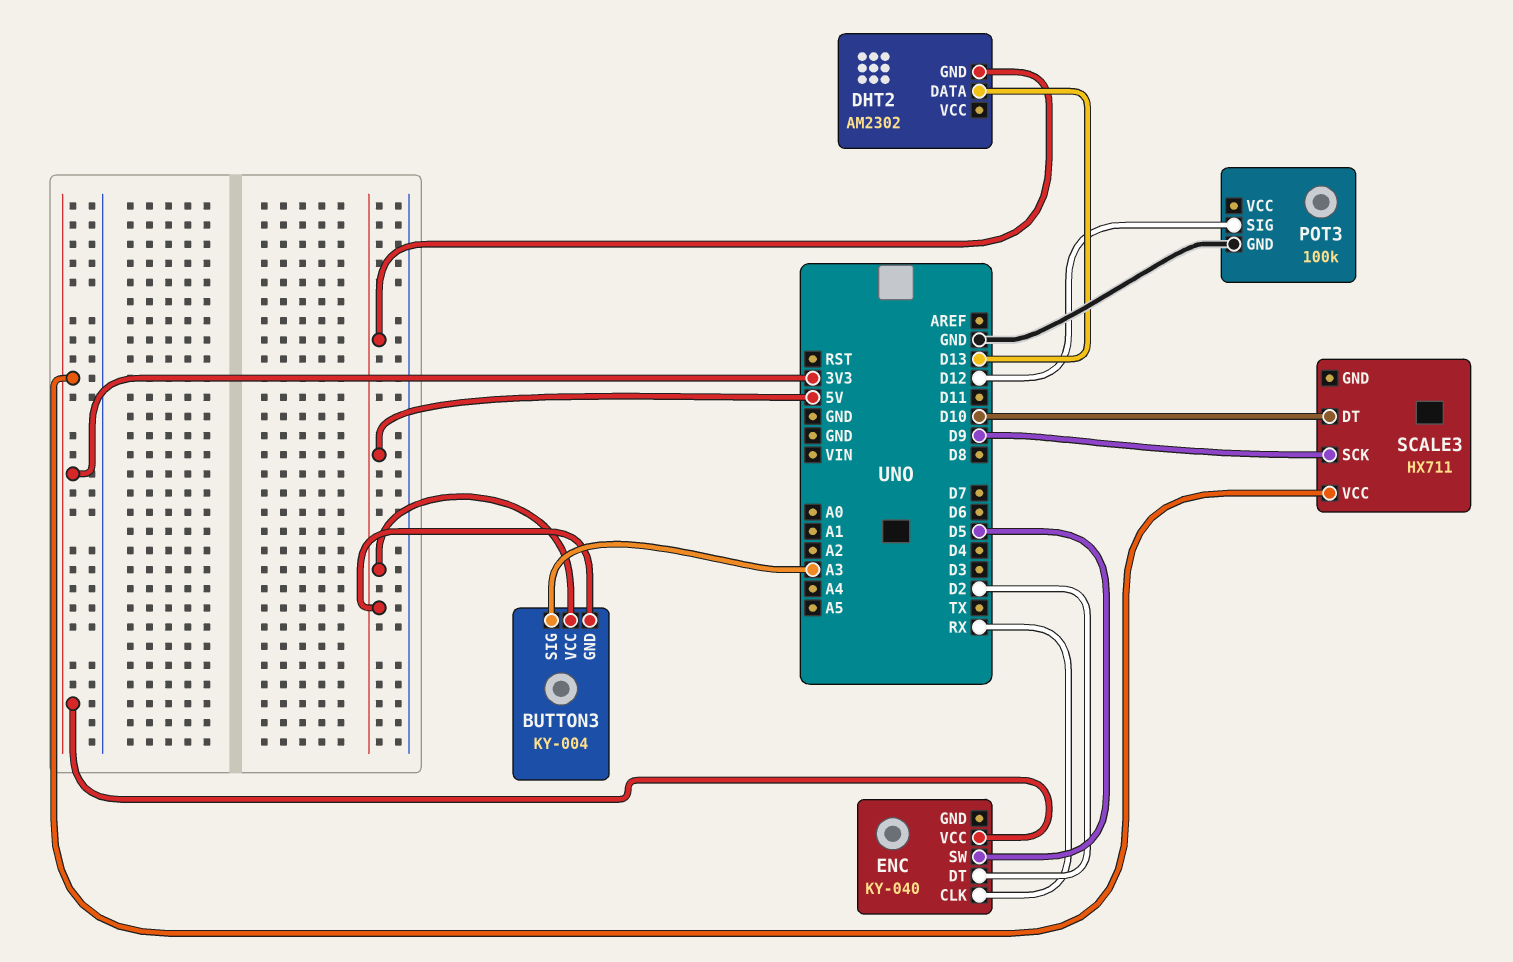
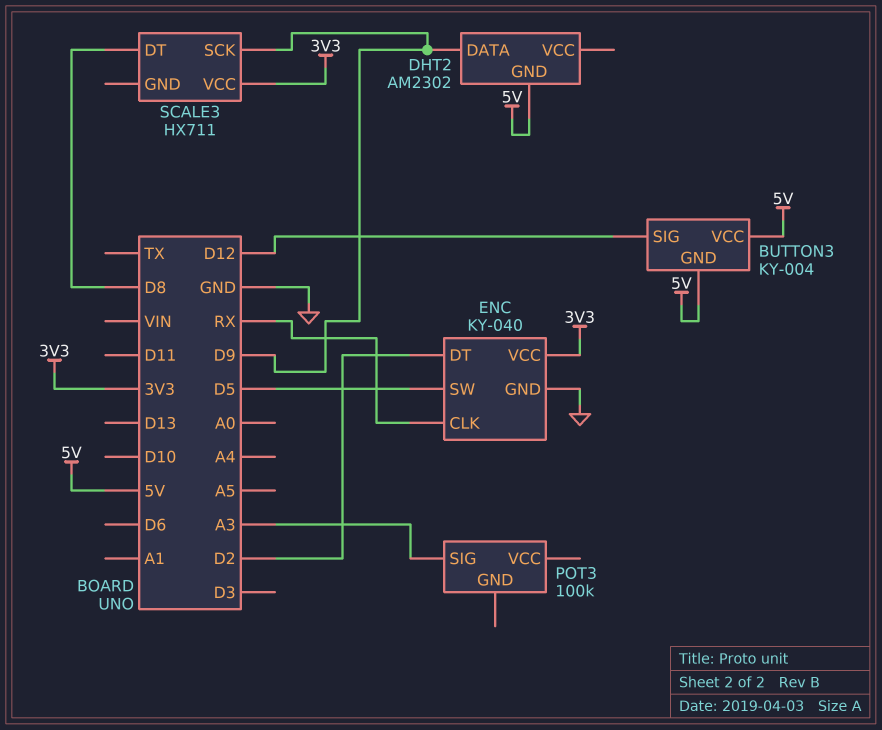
BUTTON3 pin SIG: A3 -> D12
DHT2 pin DATA: D13 -> D9
ENC pin GND: none -> GND
POT3 pin GND: GND -> none
POT3 pin SIG: D12 -> A3
SCALE3 pin DT: D10 -> D8

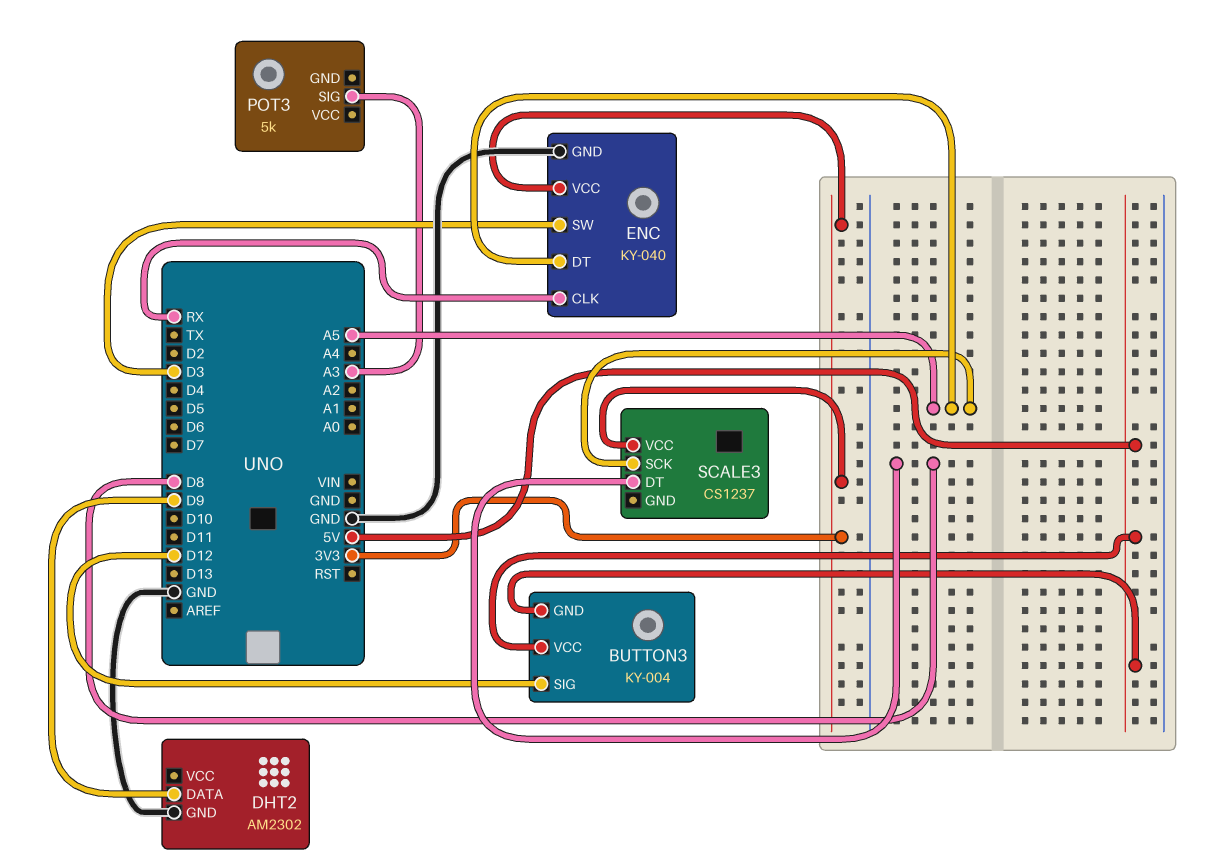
DHT2 pin GND: 5V -> GND
ENC pin DT: D2 -> A5
ENC pin SW: D5 -> D3
POT3: 100k -> 5k
SCALE3: HX711 -> CS1237
SCALE3 pin SCK: D9 -> A5

